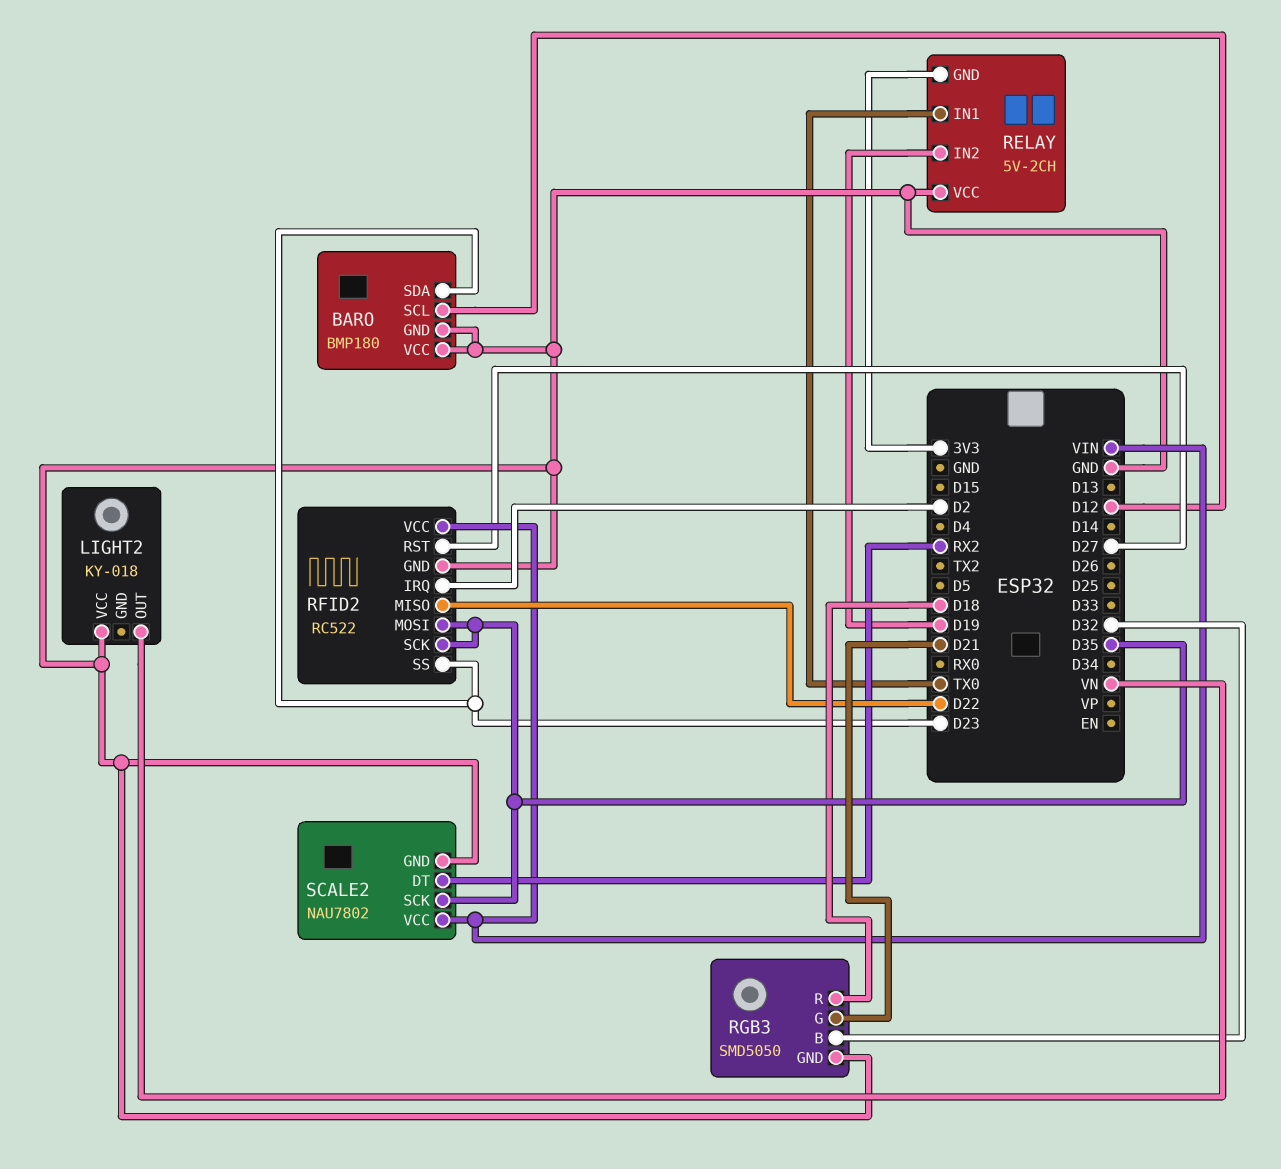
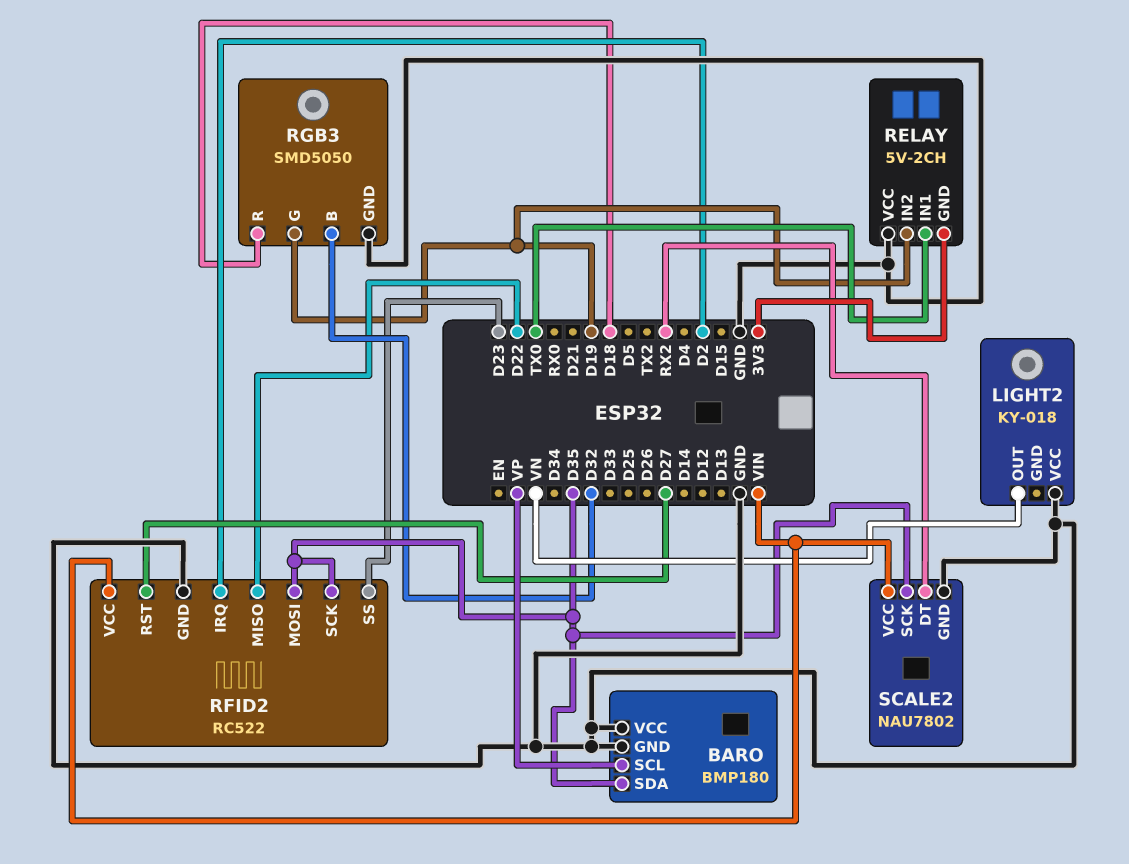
BARO pin SCL: D12 -> VP
BARO pin SDA: D23 -> D35
RGB3 pin G: D21 -> D19

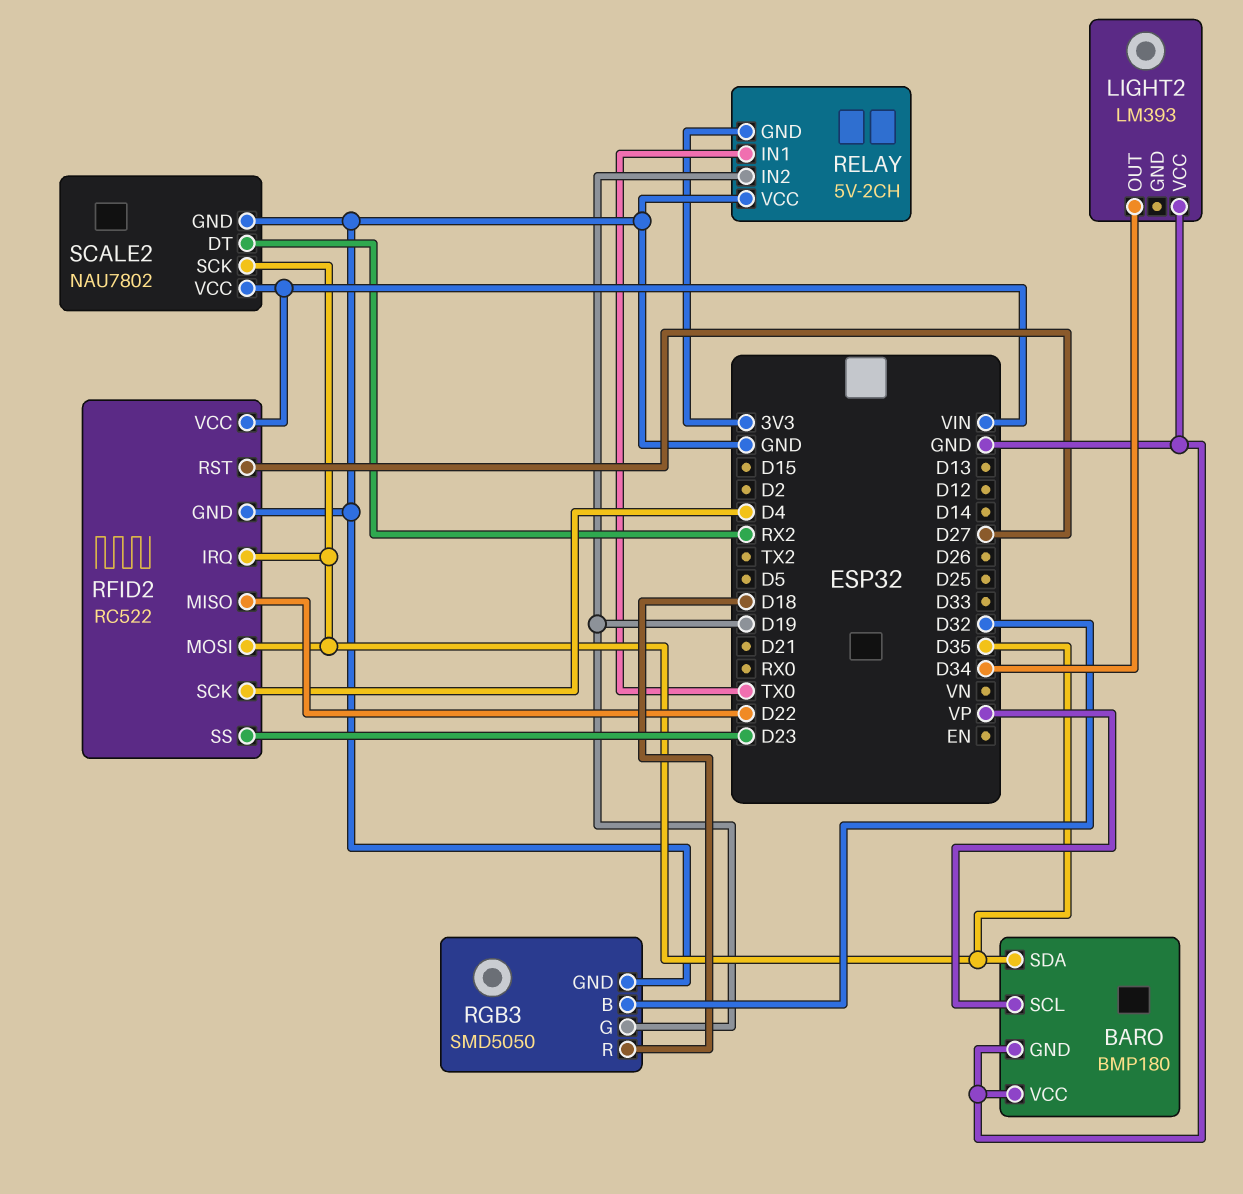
LIGHT2: KY-018 -> LM393
LIGHT2 pin OUT: VN -> D34
RFID2 pin IRQ: D2 -> D35
RFID2 pin SCK: D35 -> D4

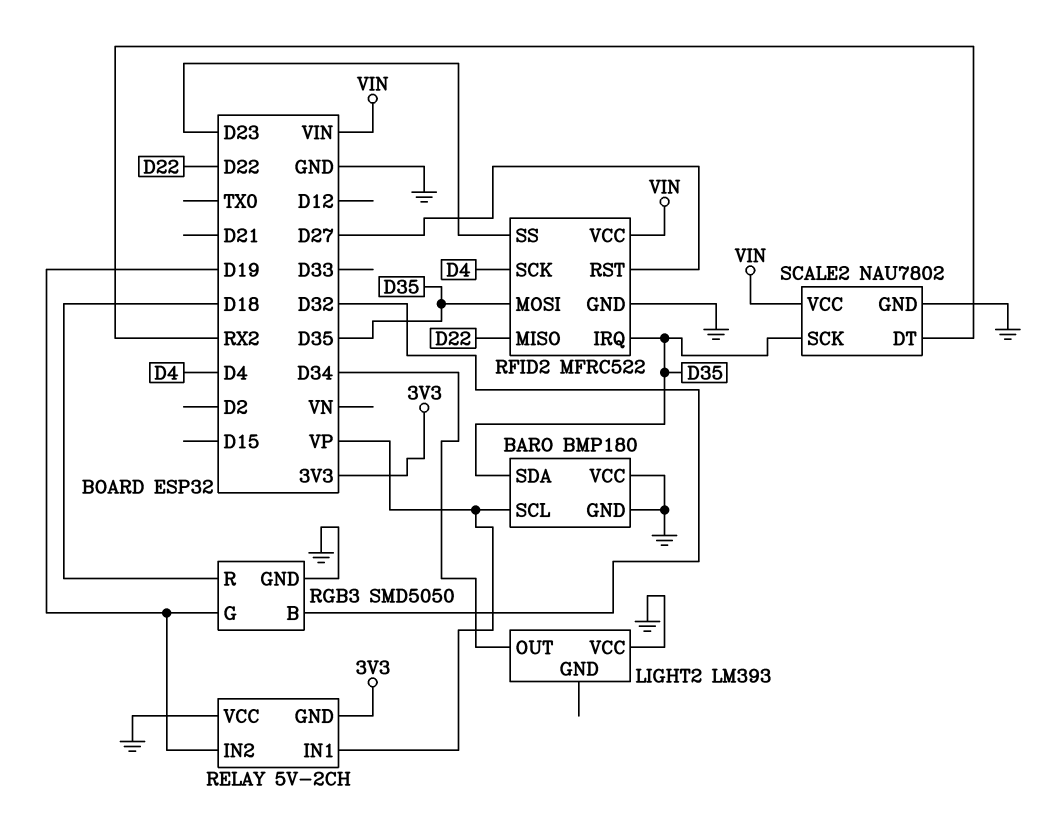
RELAY pin IN1: TX0 -> VP
RFID2: RC522 -> MFRC522

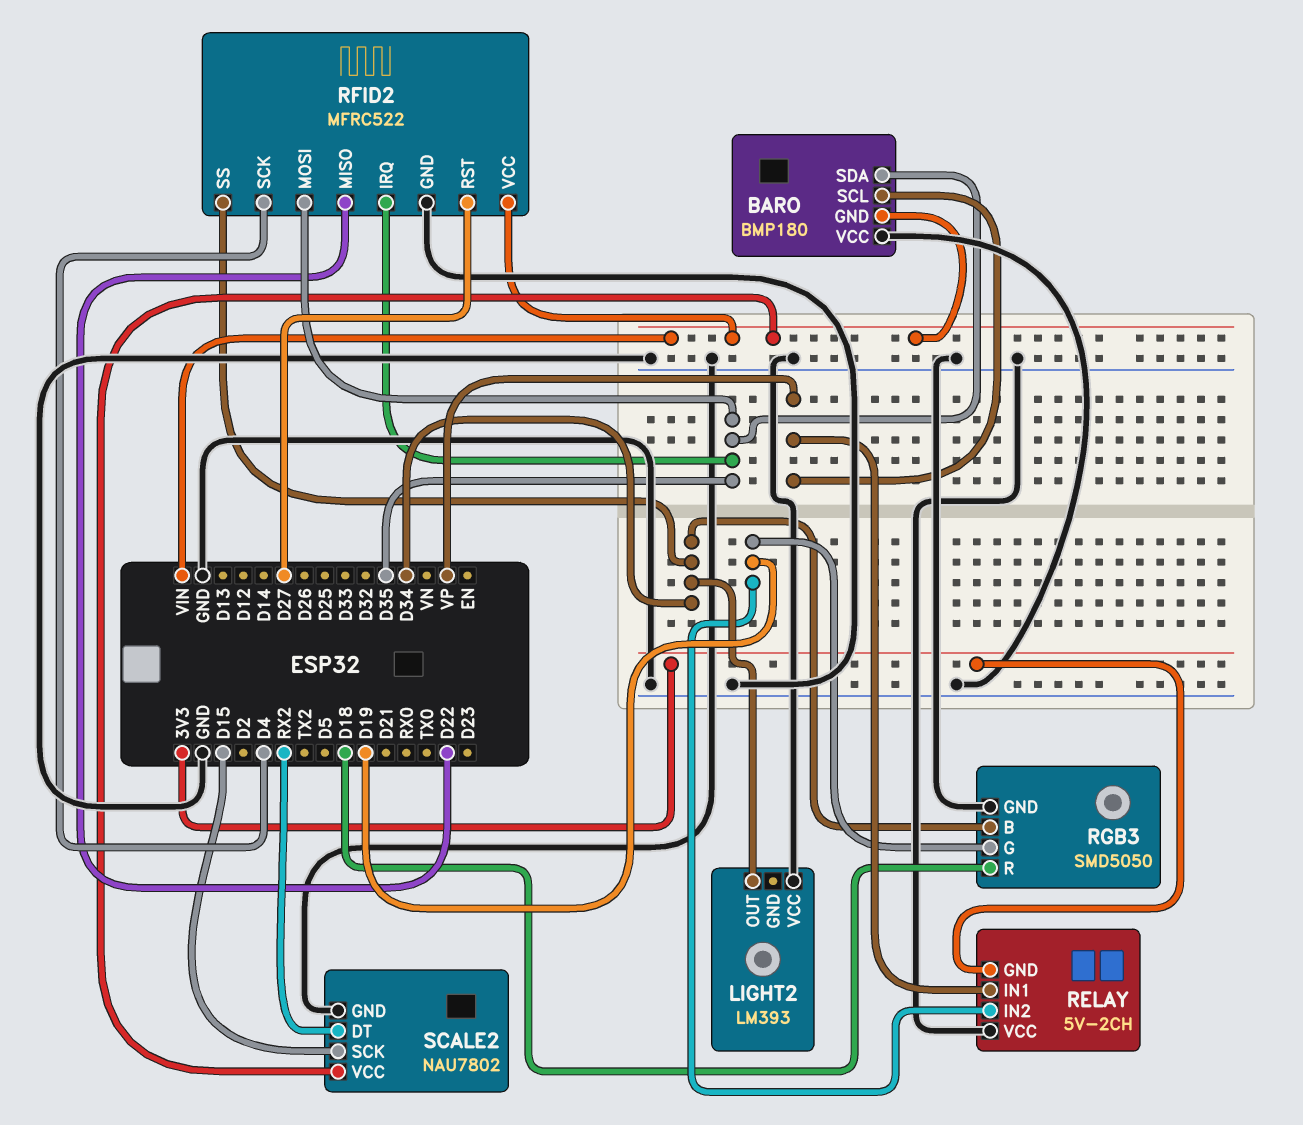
BARO pin GND: GND -> VIN
RFID2 pin SS: D23 -> D34
RGB3 pin B: D32 -> D34
SCALE2 pin SCK: D35 -> D15

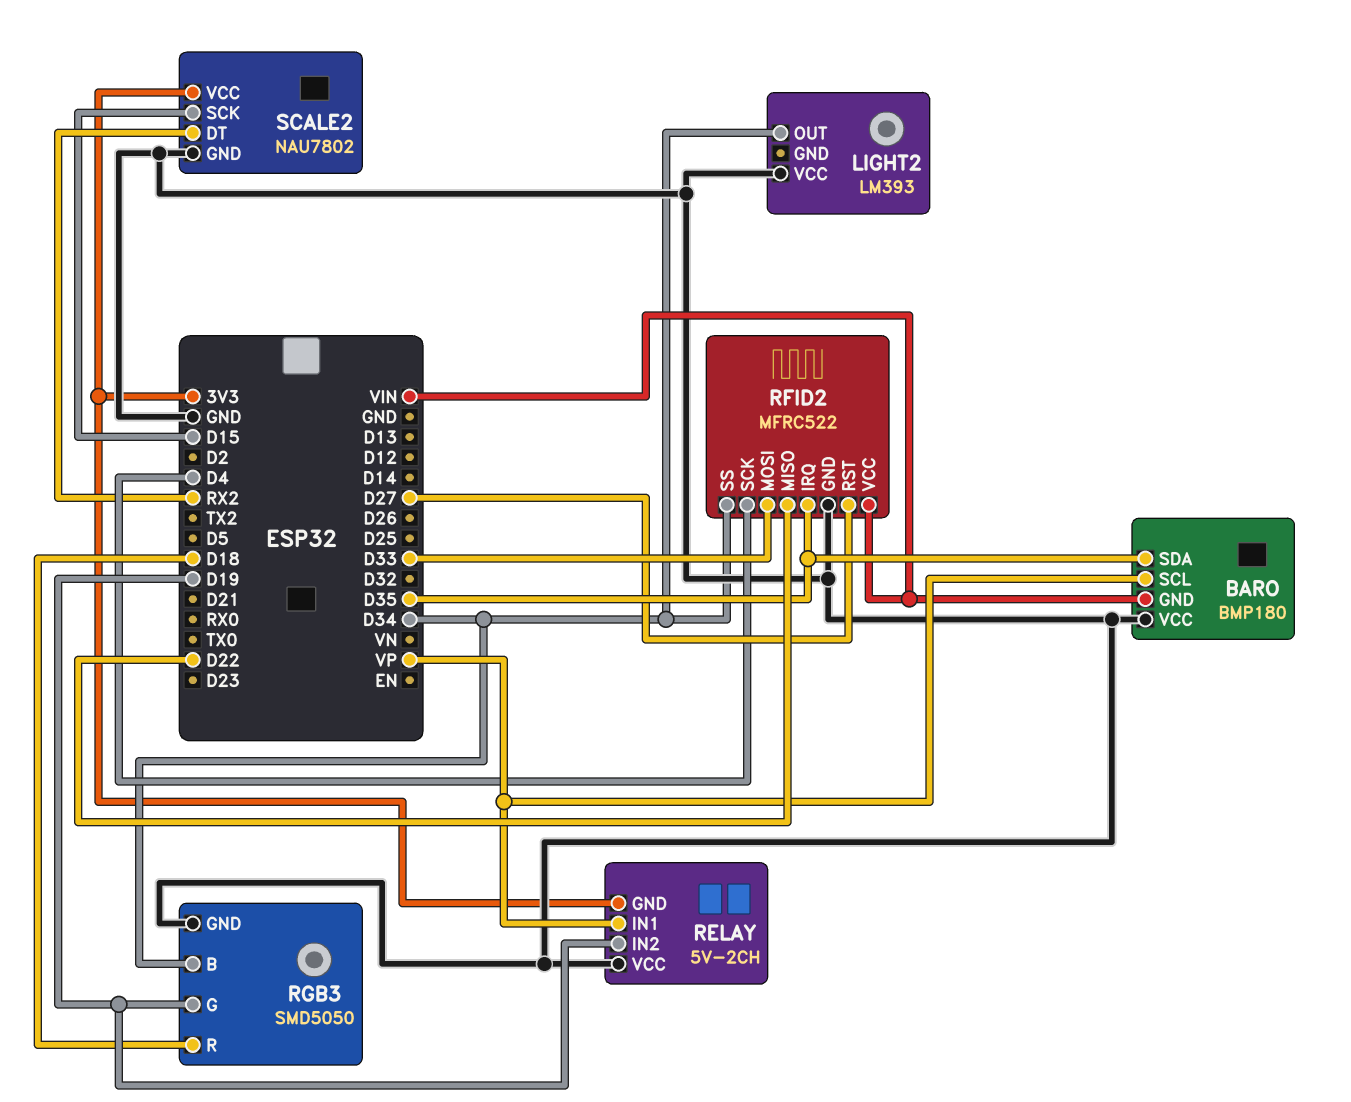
RFID2 pin MOSI: D35 -> D33
SCALE2 pin VCC: VIN -> 3V3

